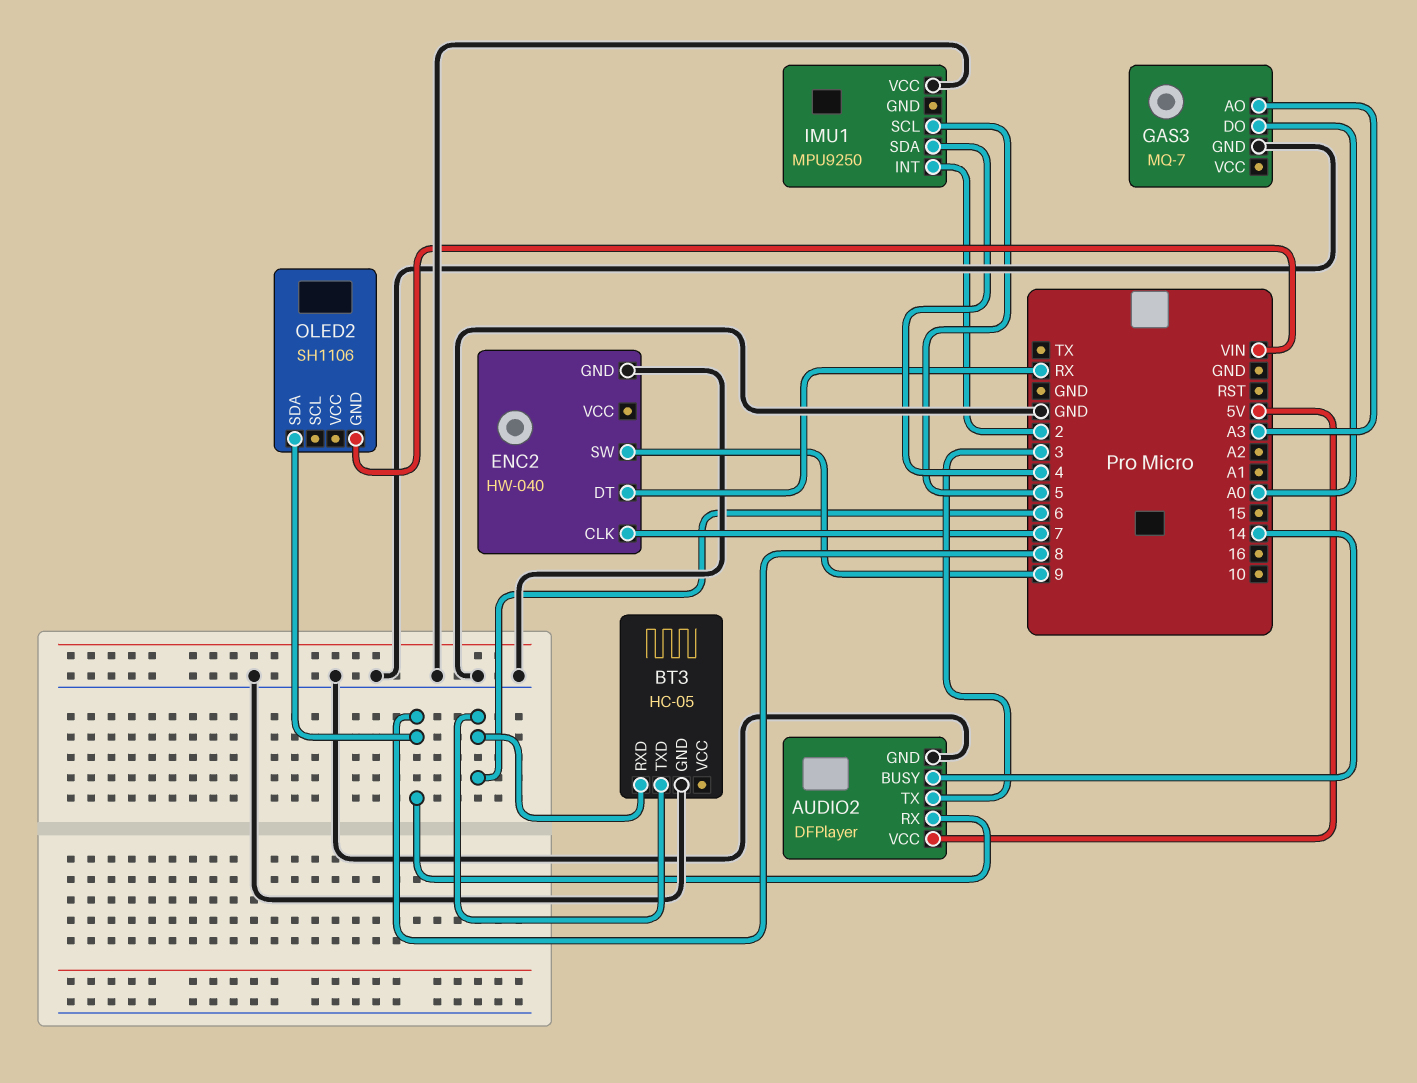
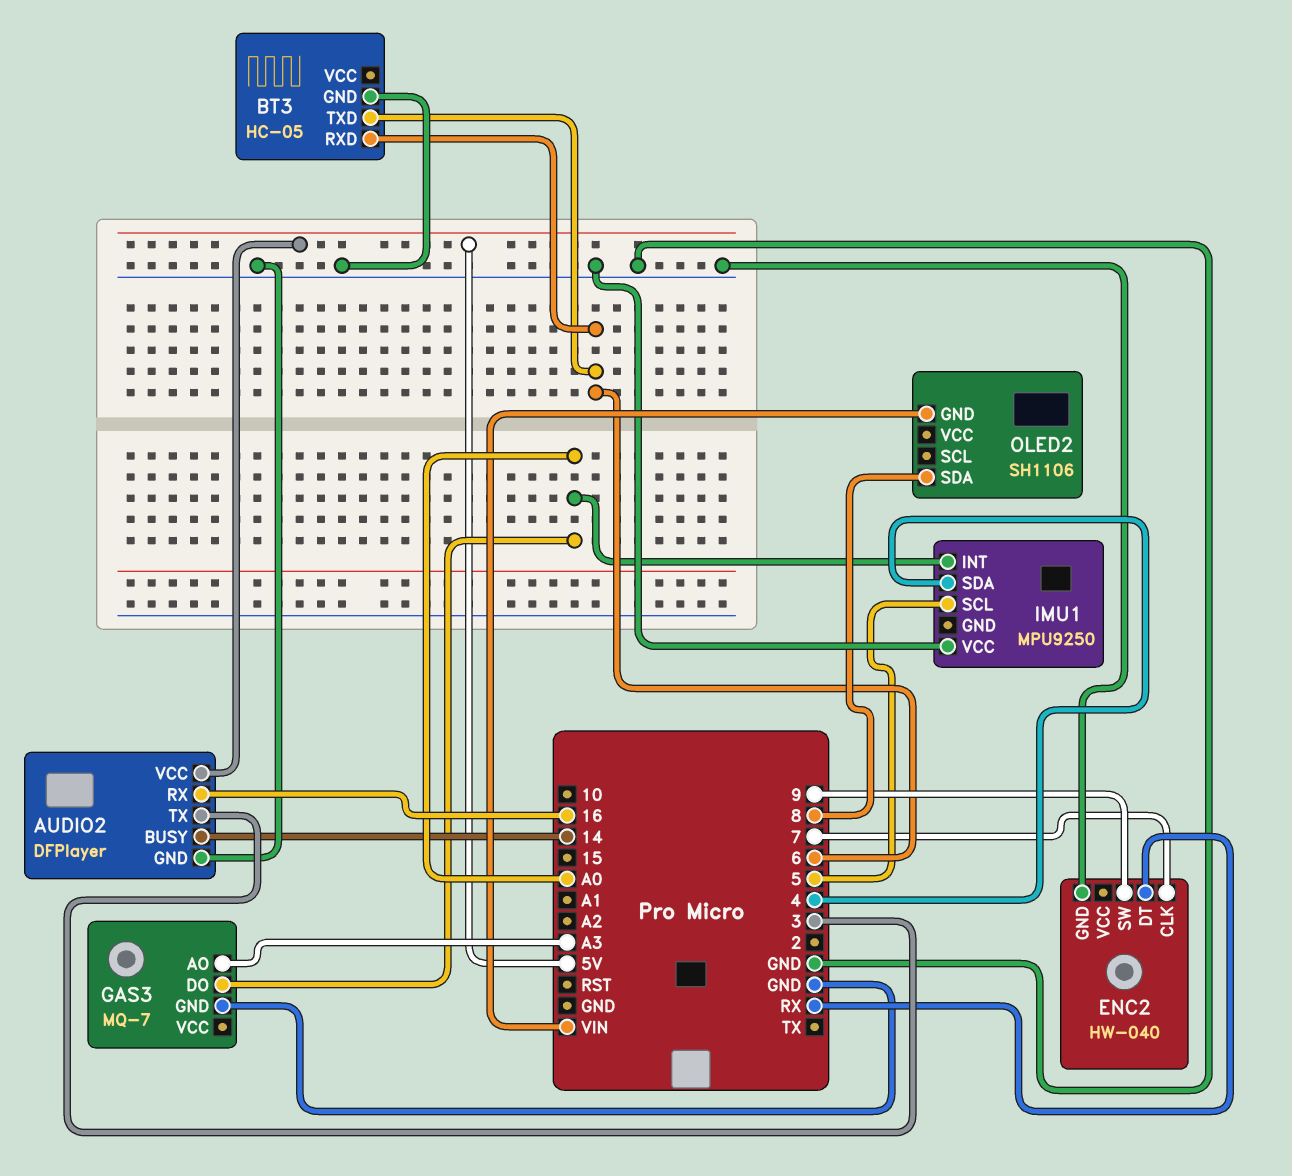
AUDIO2 pin RX: 8 -> 16
IMU1 pin INT: 2 -> A0

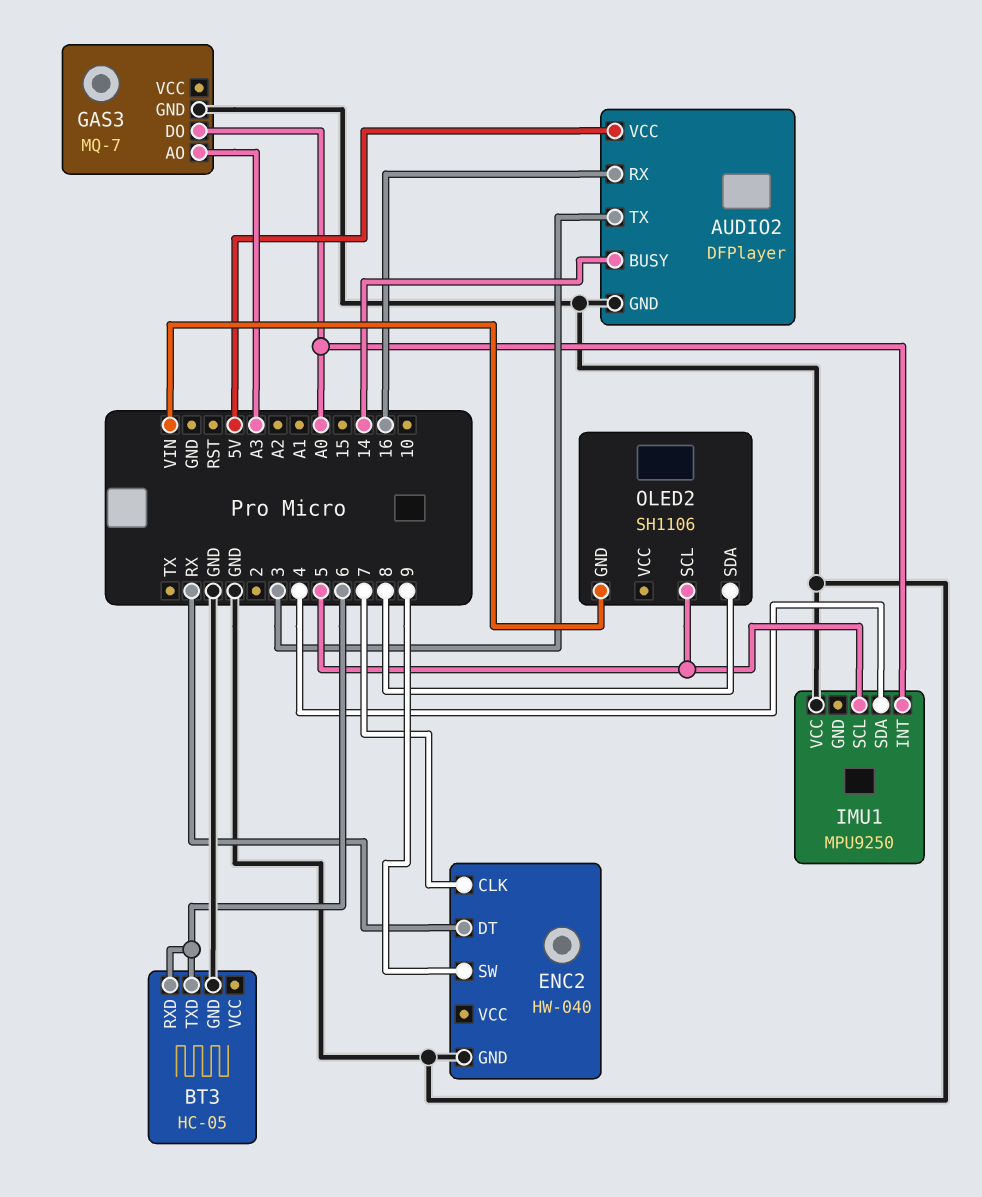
OLED2 pin SCL: none -> 5

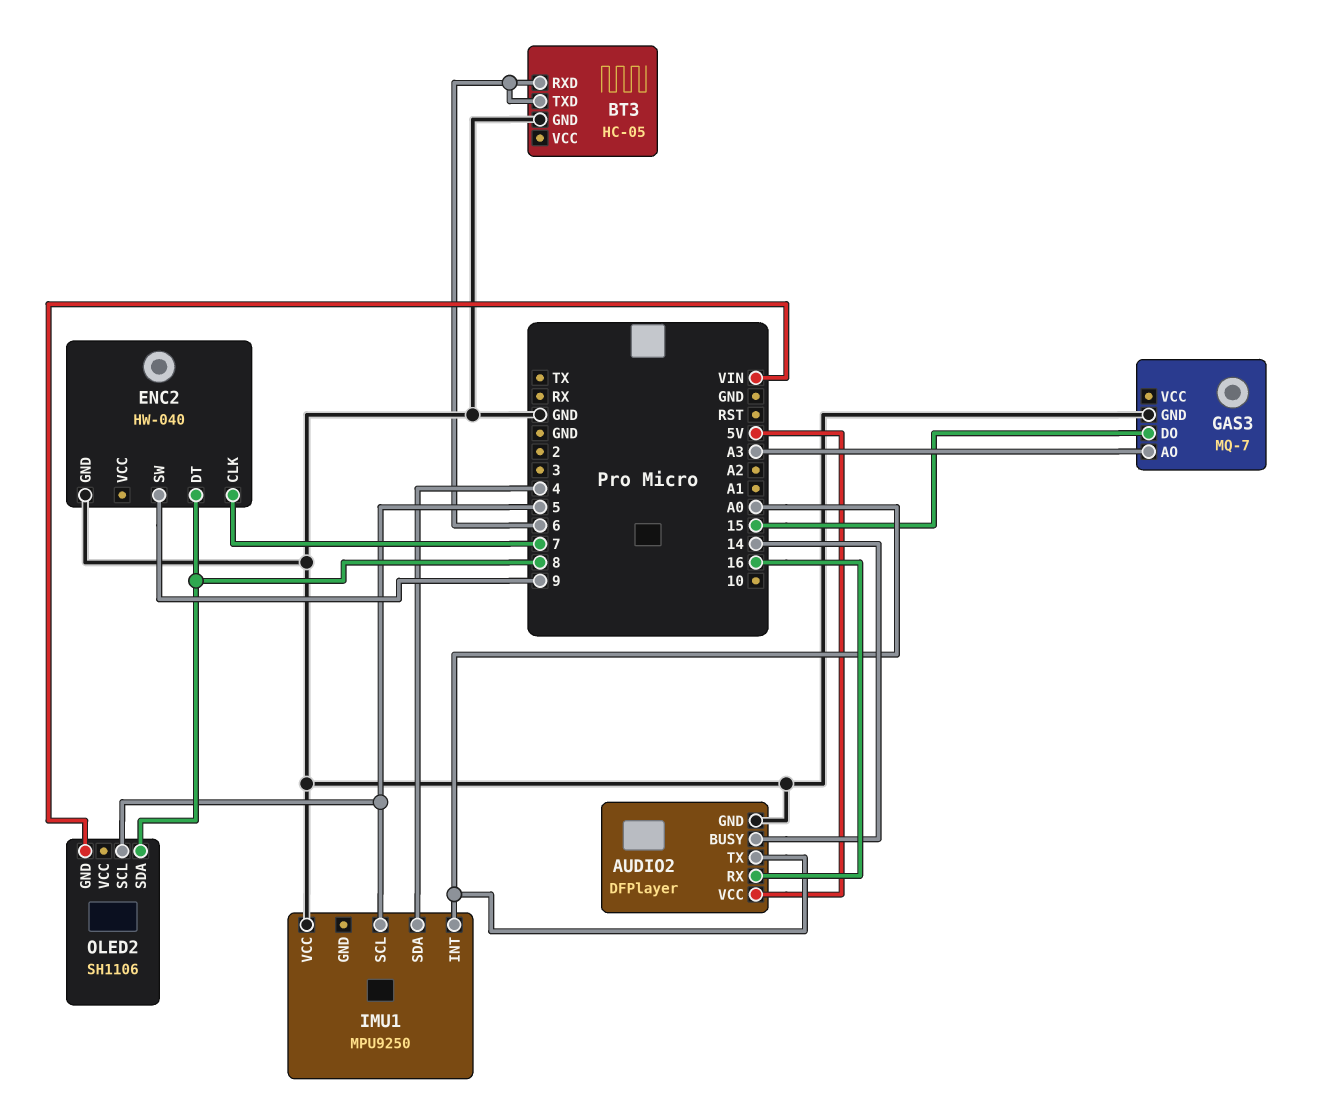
AUDIO2 pin TX: 3 -> A0
ENC2 pin DT: RX -> 8
GAS3 pin DO: A0 -> 15

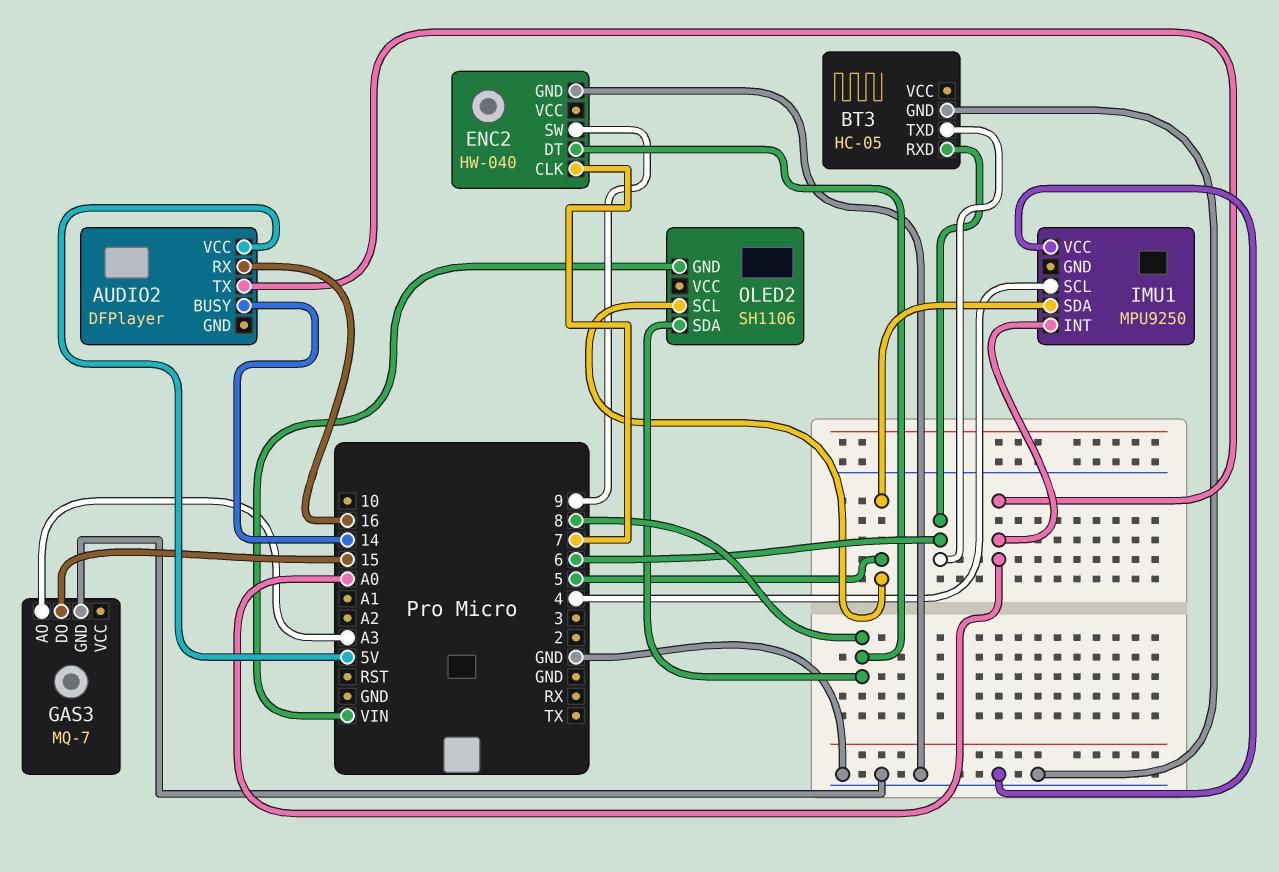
AUDIO2 pin GND: GND -> none
IMU1 pin SCL: 5 -> 4
IMU1 pin SDA: 4 -> 5

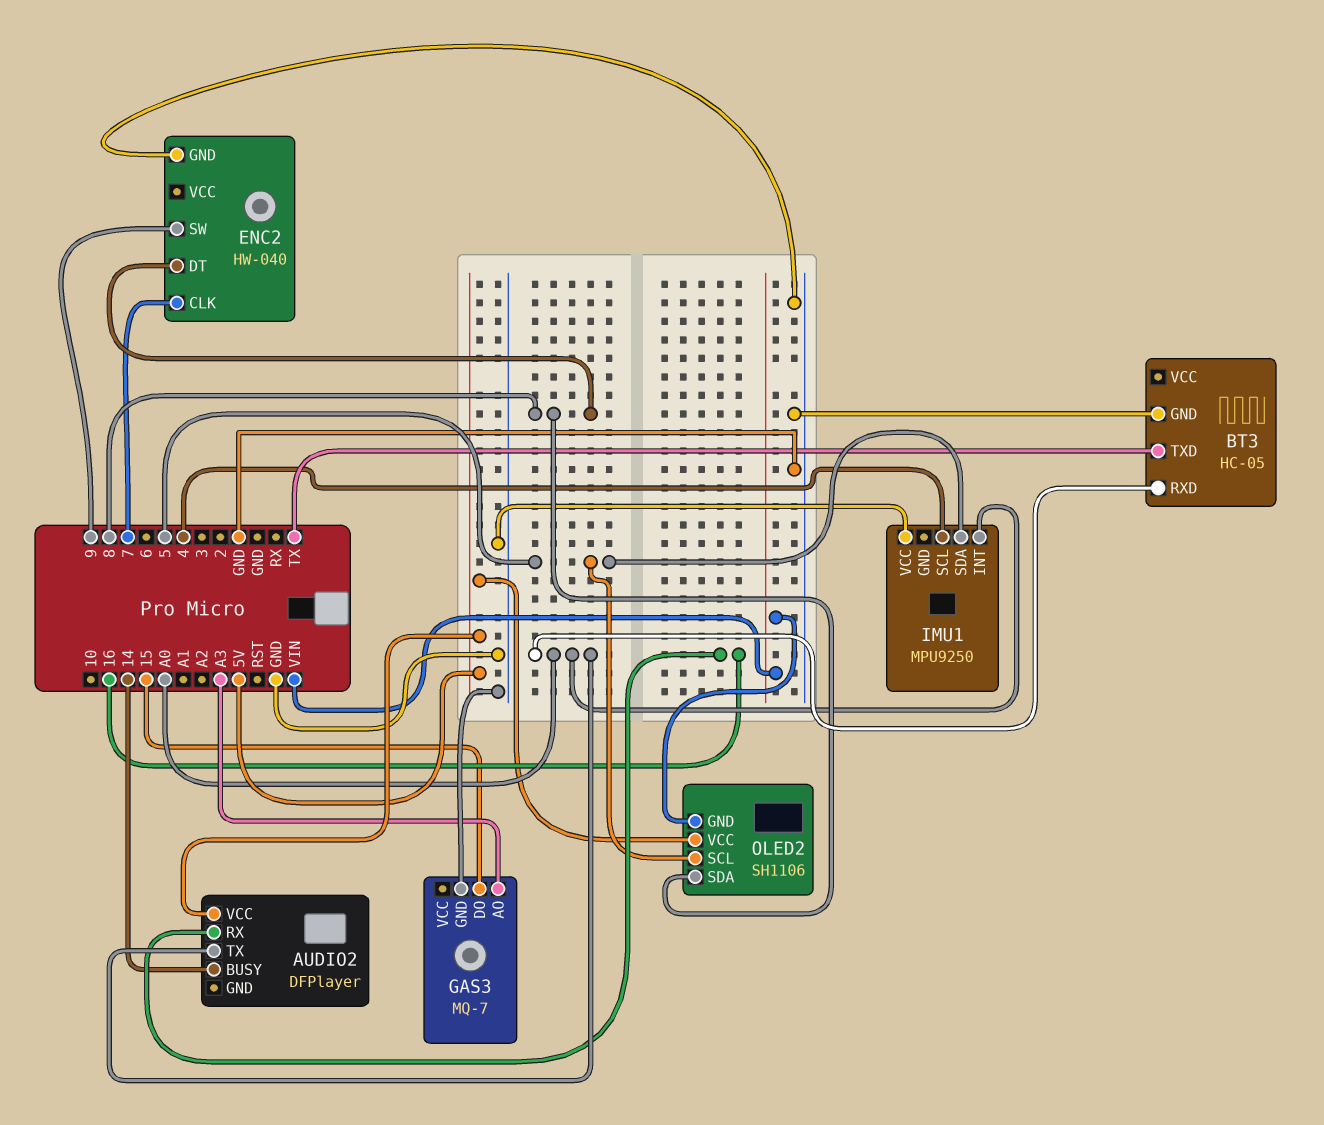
BT3 pin RXD: 6 -> A0
BT3 pin TXD: 6 -> TX
OLED2 pin VCC: none -> 5V

